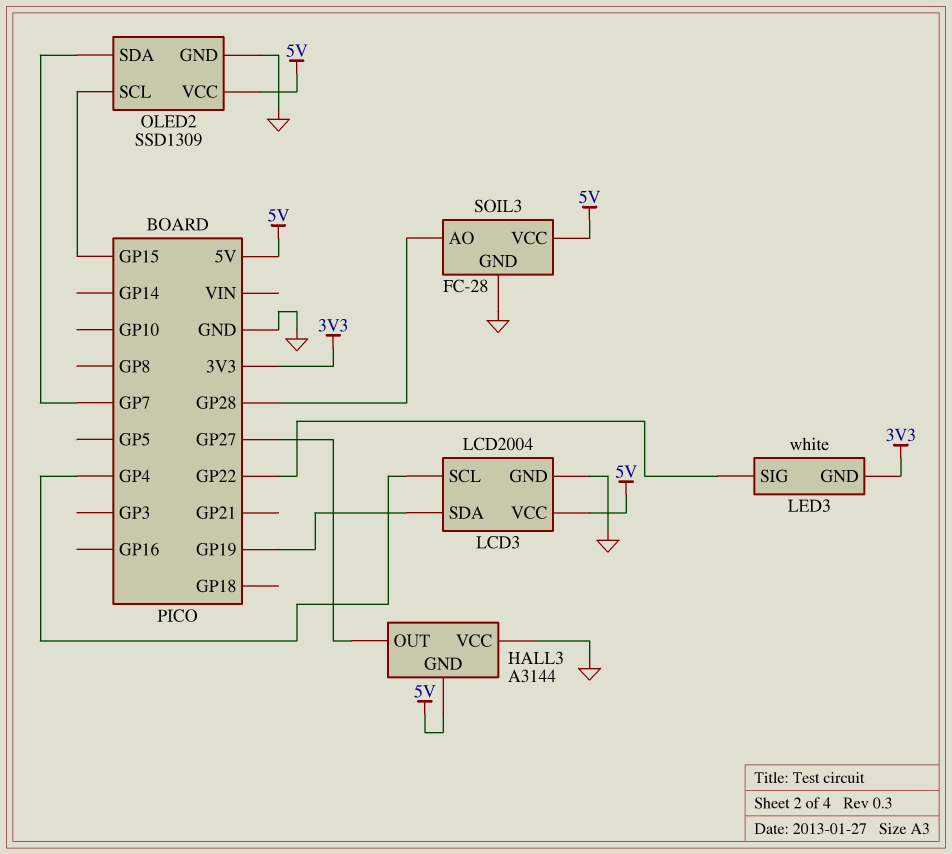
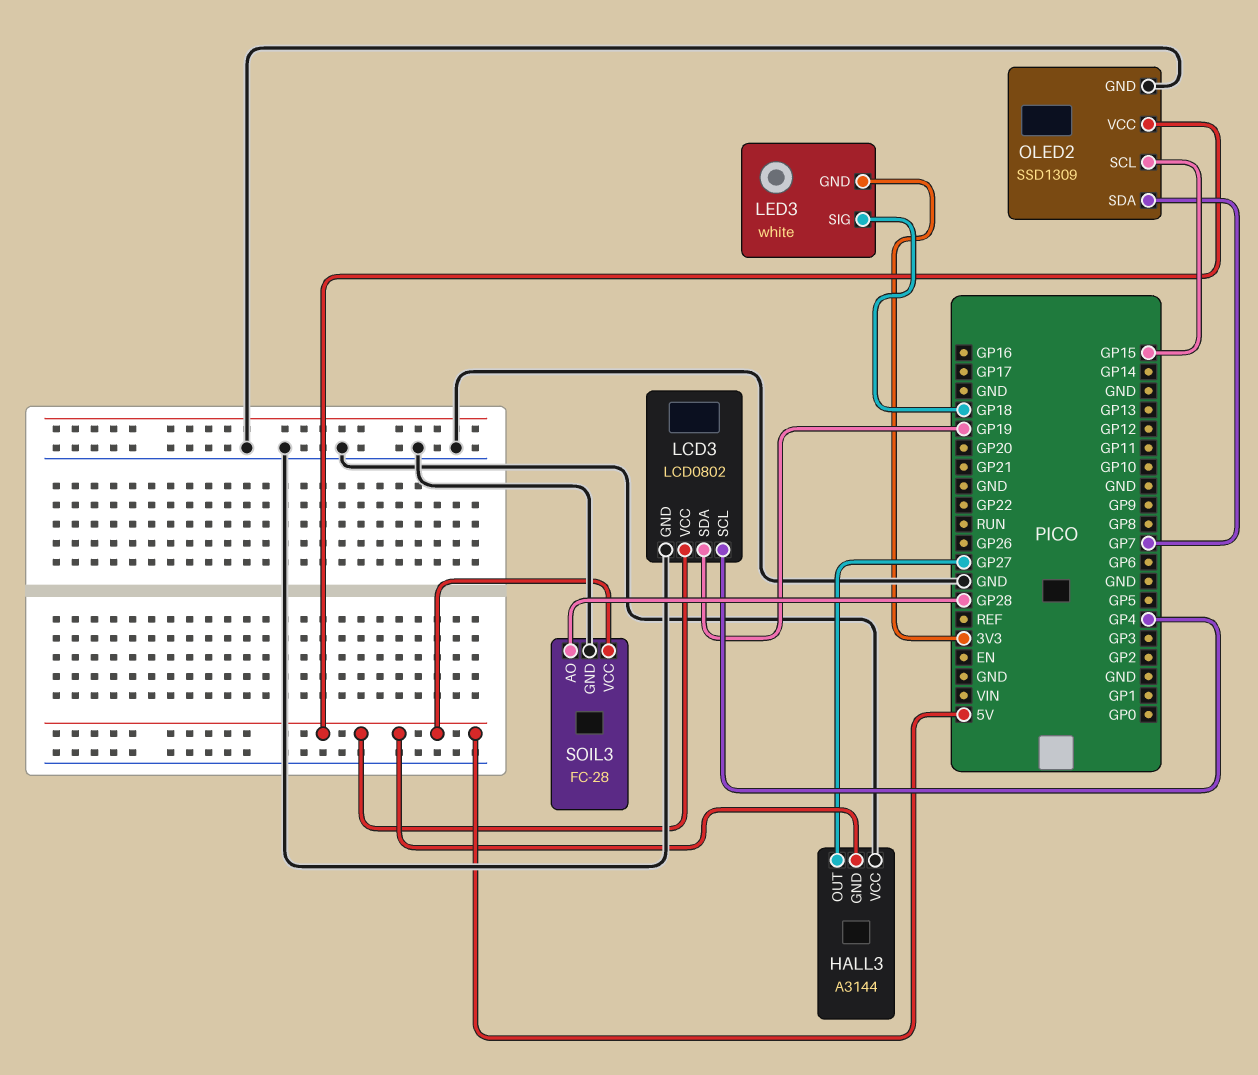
LCD3: LCD2004 -> LCD0802
LED3 pin SIG: GP22 -> GP18

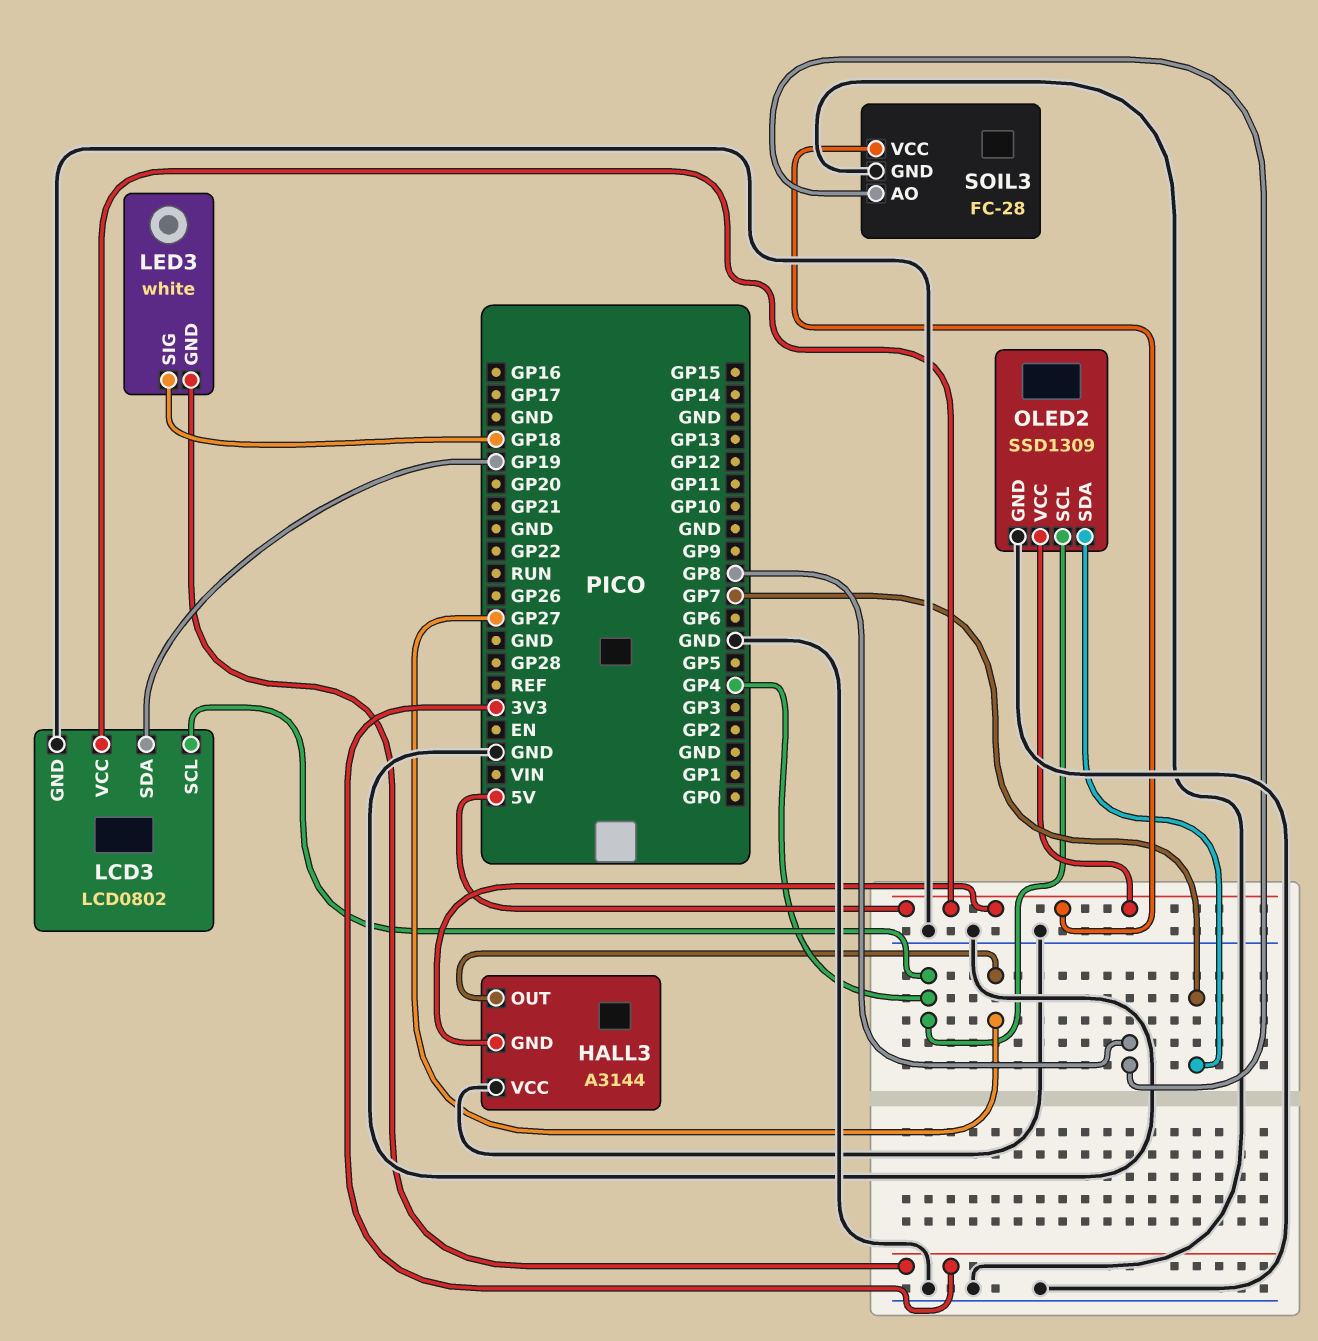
OLED2 pin SCL: GP15 -> GP4
SOIL3 pin AO: GP28 -> GP8

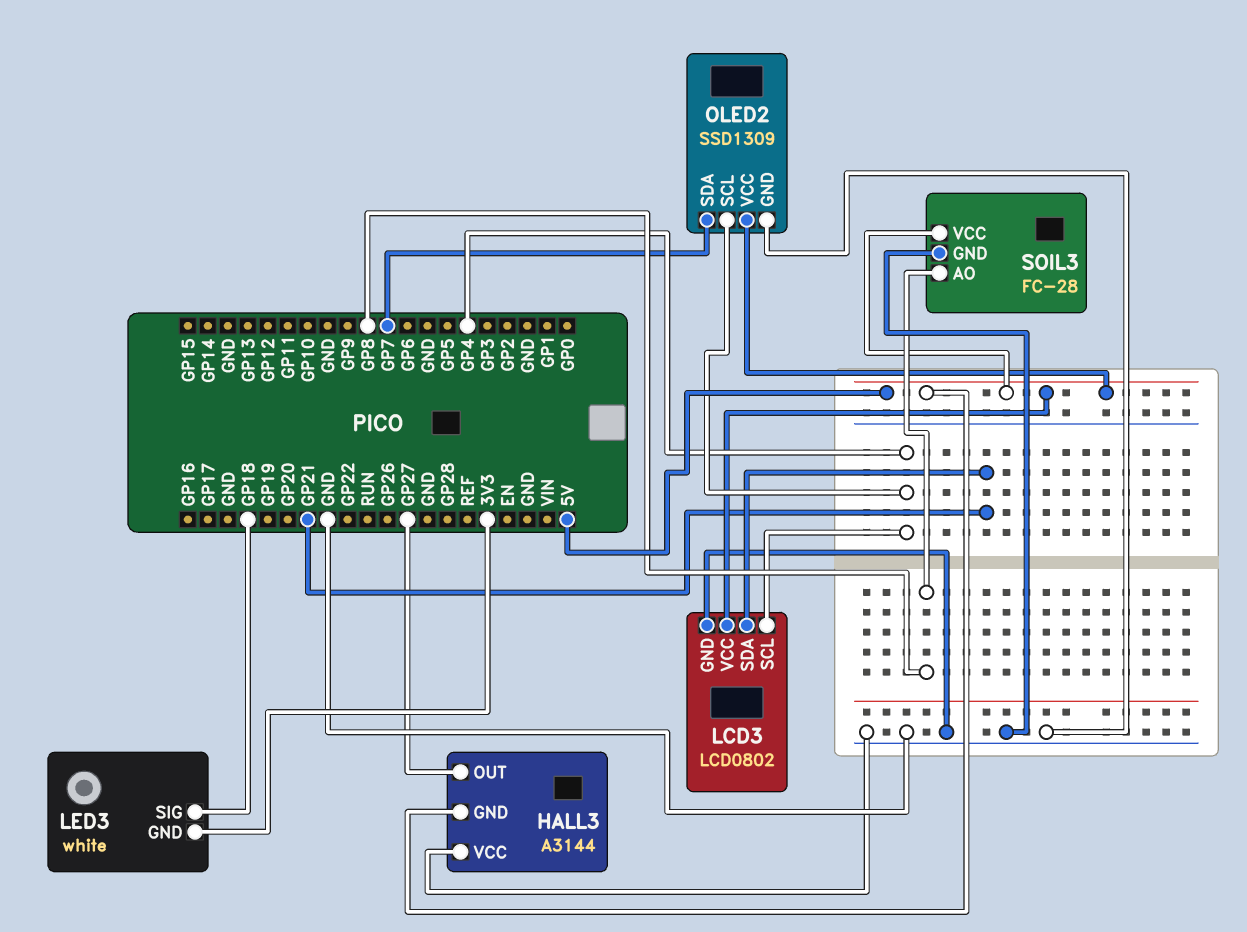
LCD3 pin SDA: GP19 -> GP21

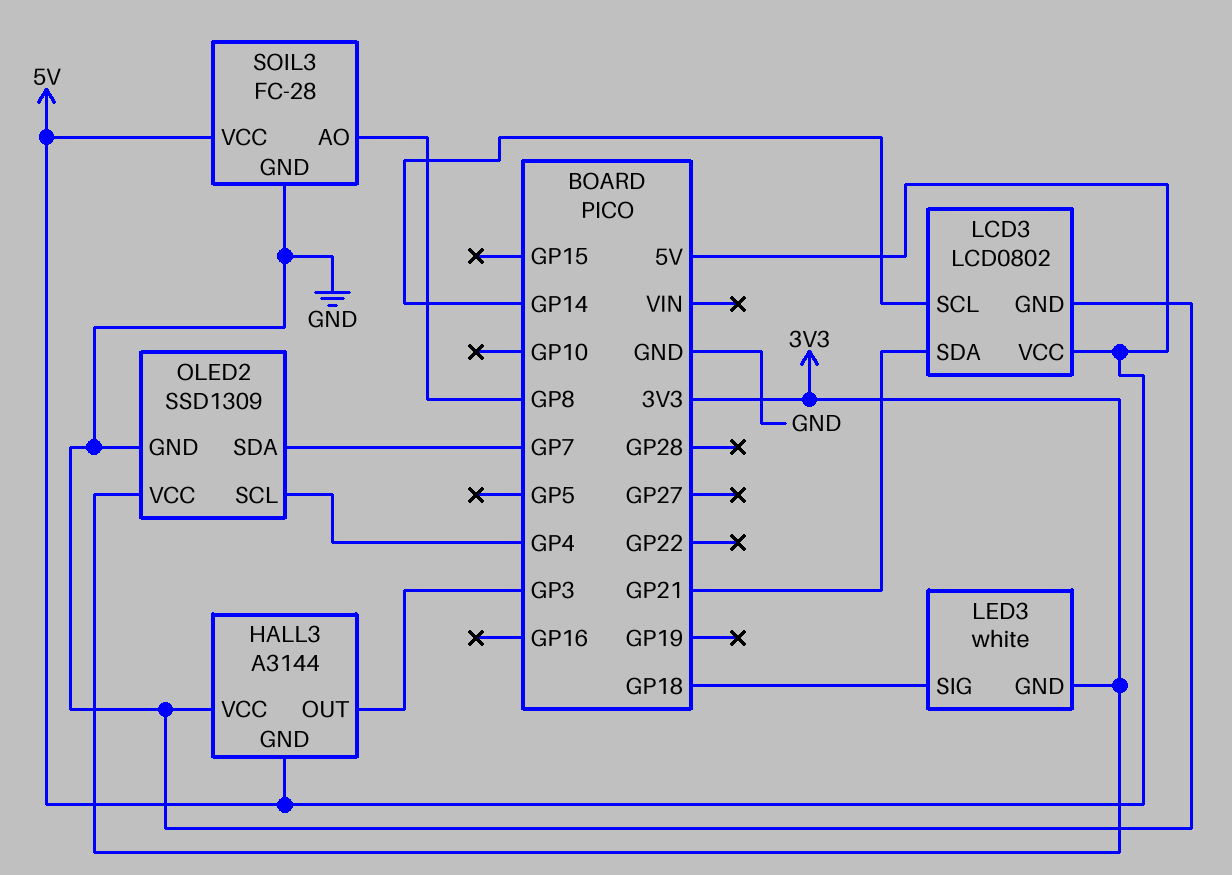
HALL3 pin OUT: GP27 -> GP3
LCD3 pin SCL: GP4 -> GP14
OLED2 pin VCC: 5V -> 3V3

